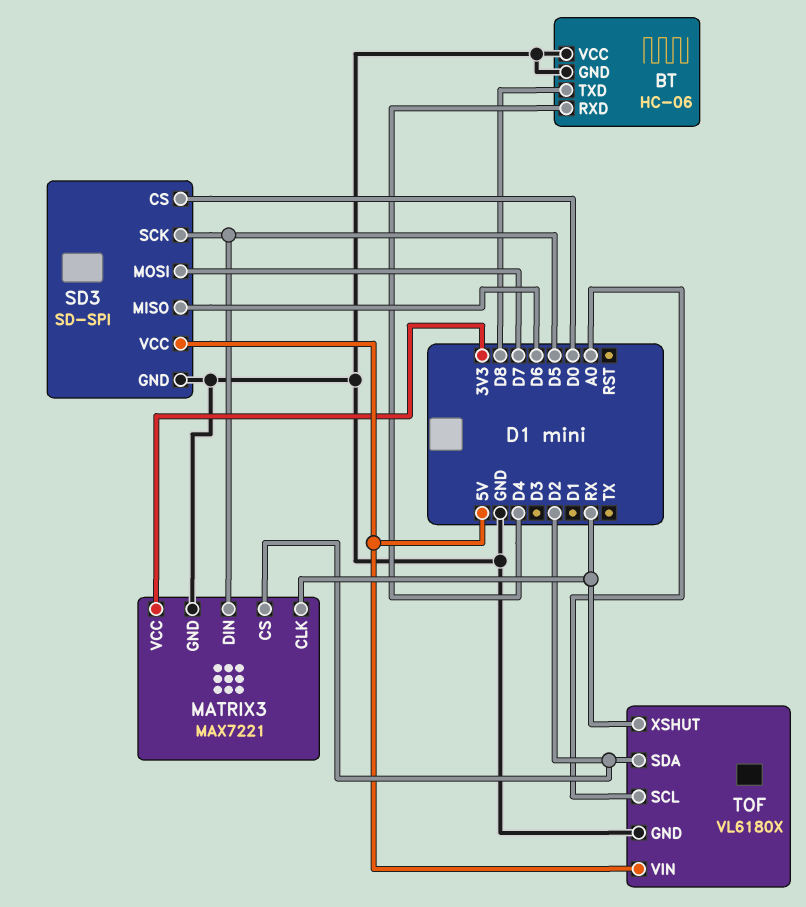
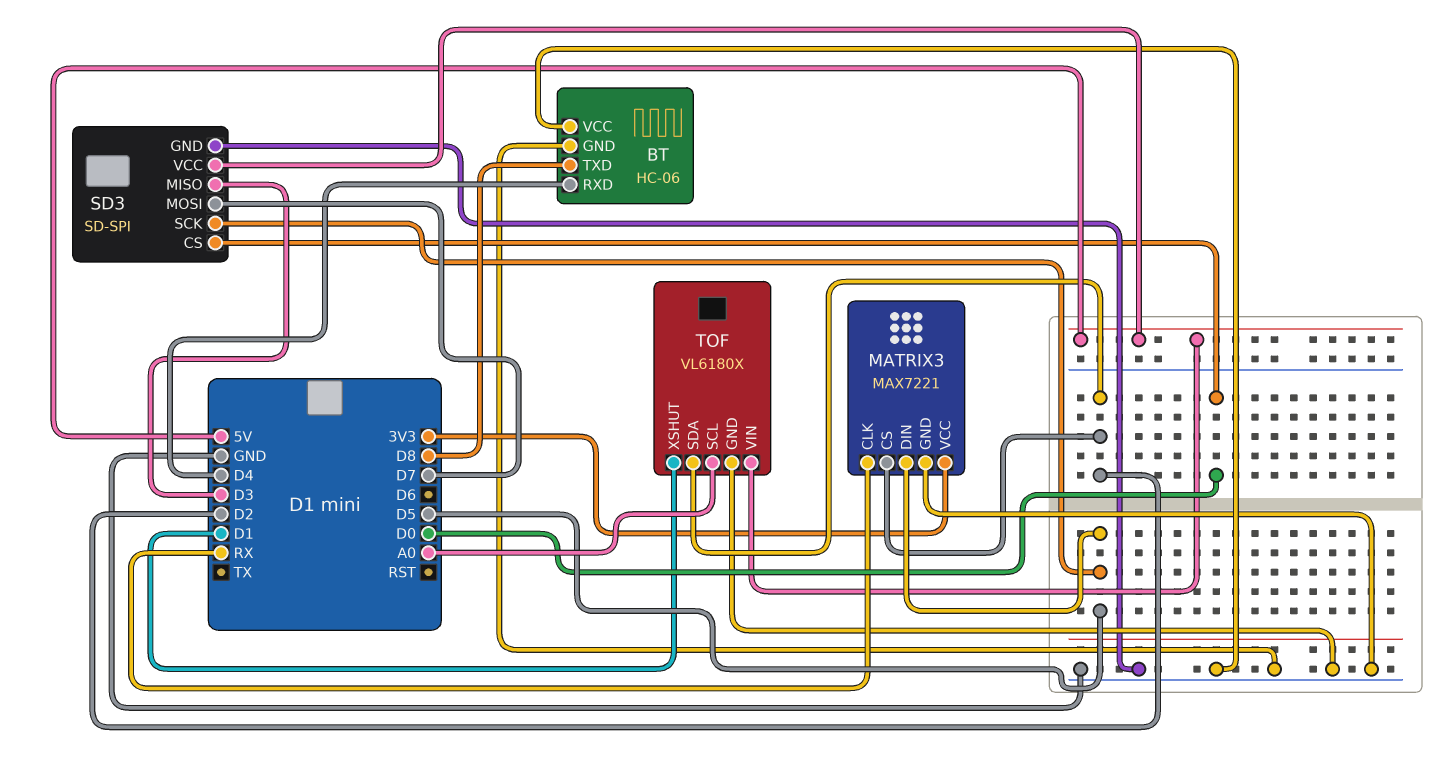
SD3 pin MISO: D6 -> D3
TOF pin XSHUT: RX -> D1

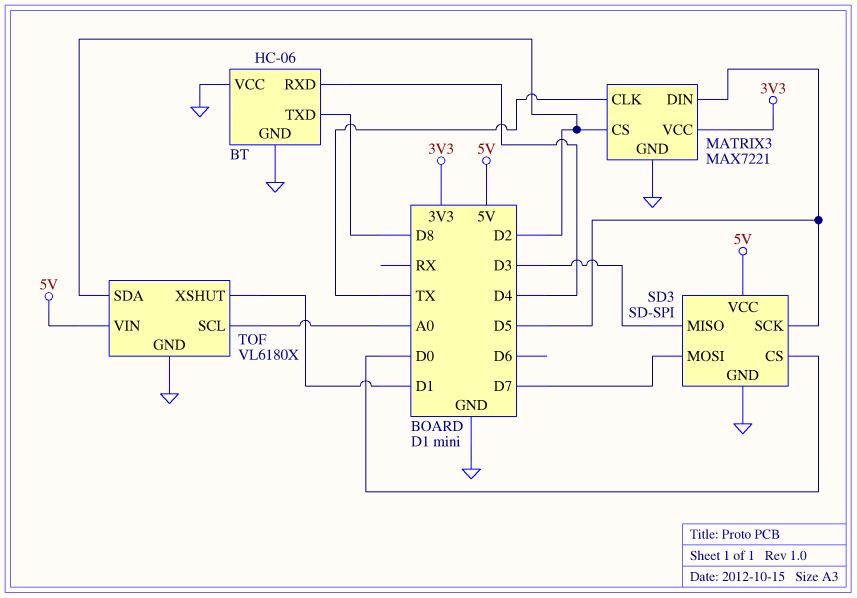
MATRIX3 pin CLK: RX -> TX

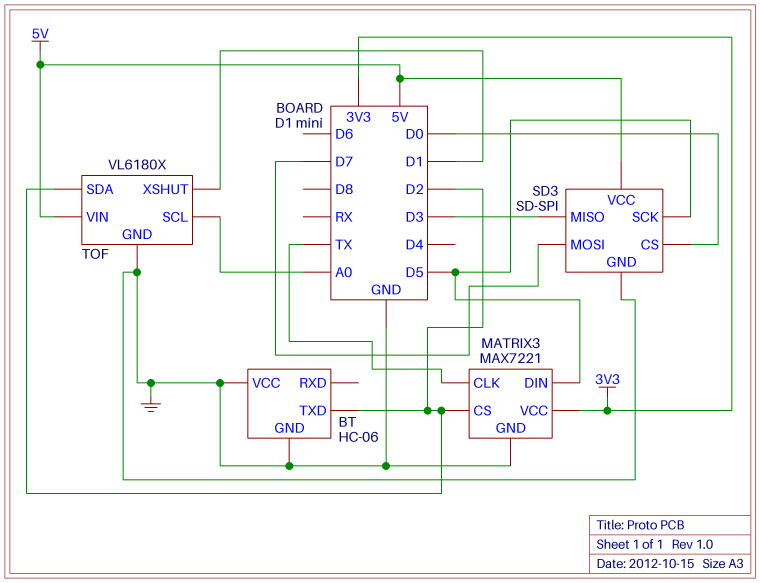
BT pin RXD: D4 -> none
BT pin TXD: D8 -> D2

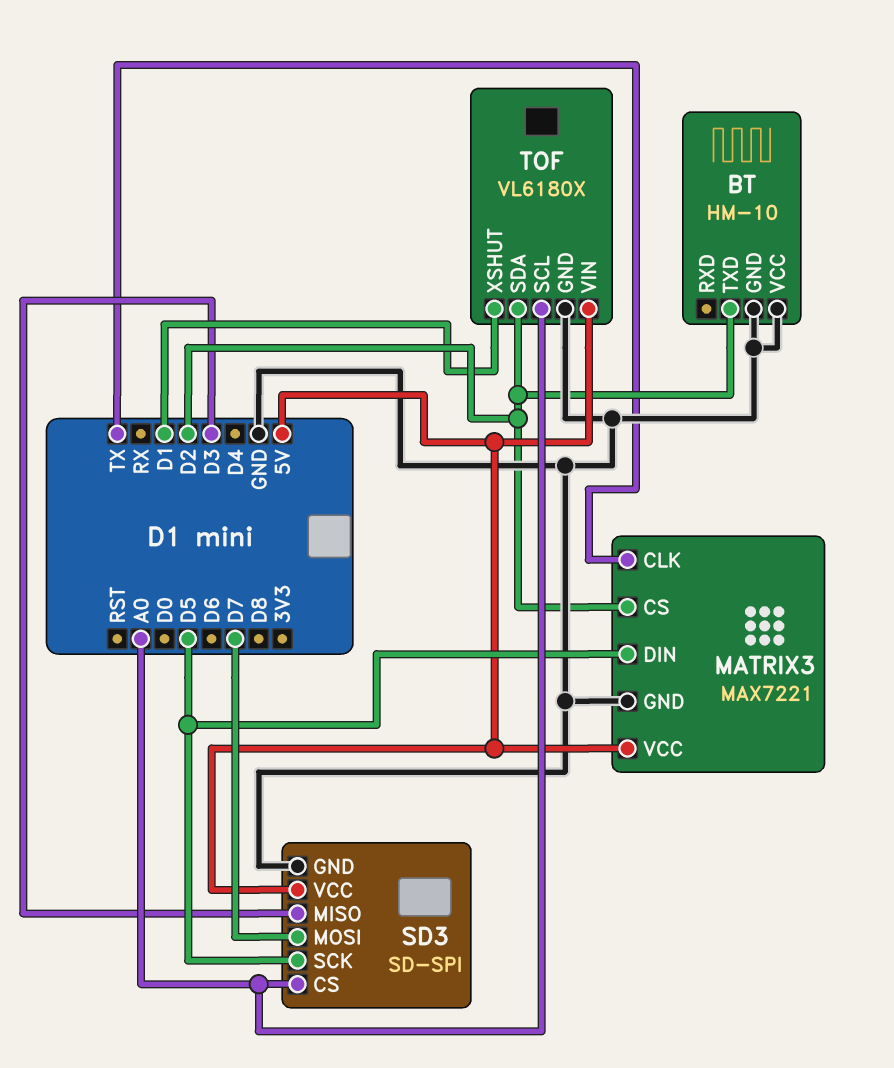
BT: HC-06 -> HM-10
MATRIX3 pin VCC: 3V3 -> 5V
SD3 pin CS: D0 -> A0

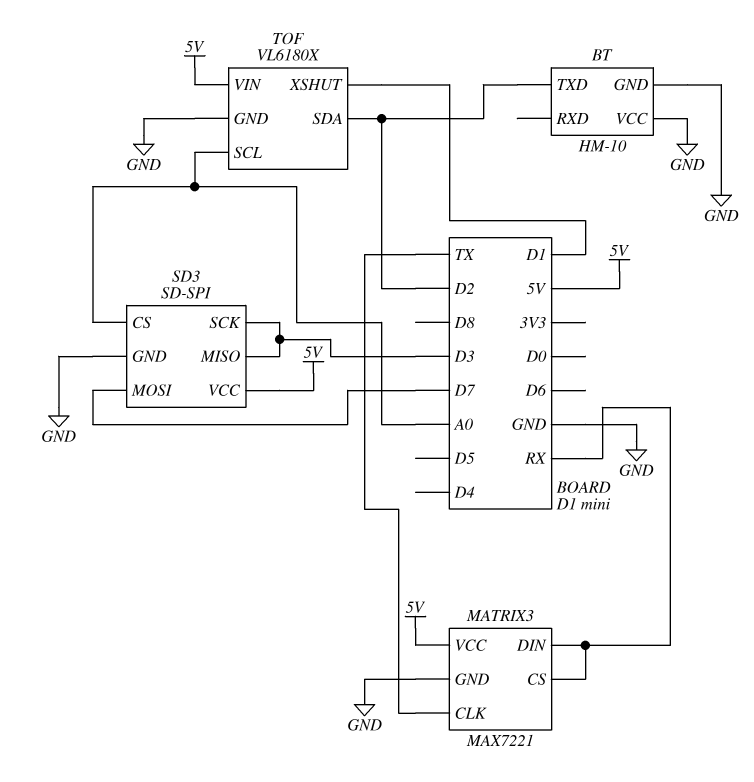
MATRIX3 pin CS: D2 -> RX
MATRIX3 pin DIN: D5 -> RX
SD3 pin SCK: D5 -> D3

